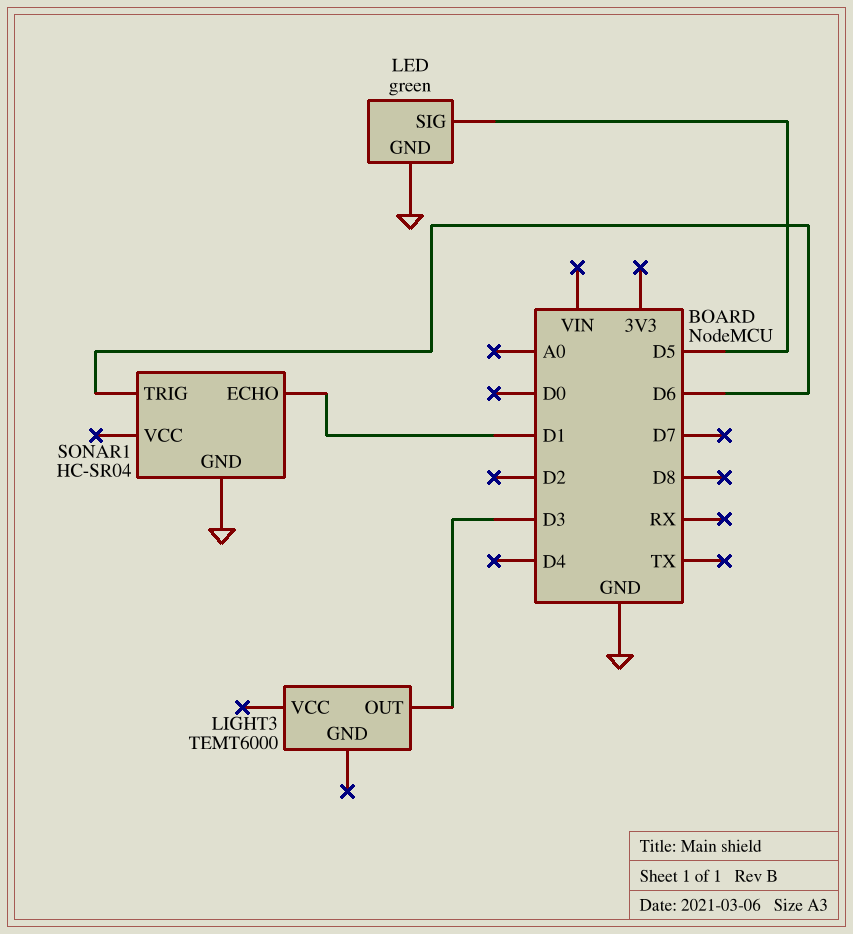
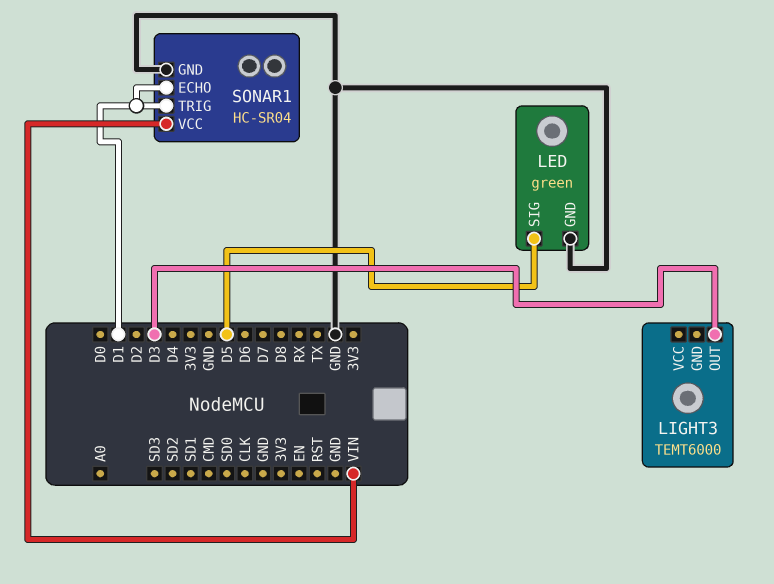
SONAR1 pin TRIG: D6 -> D1
SONAR1 pin VCC: none -> VIN

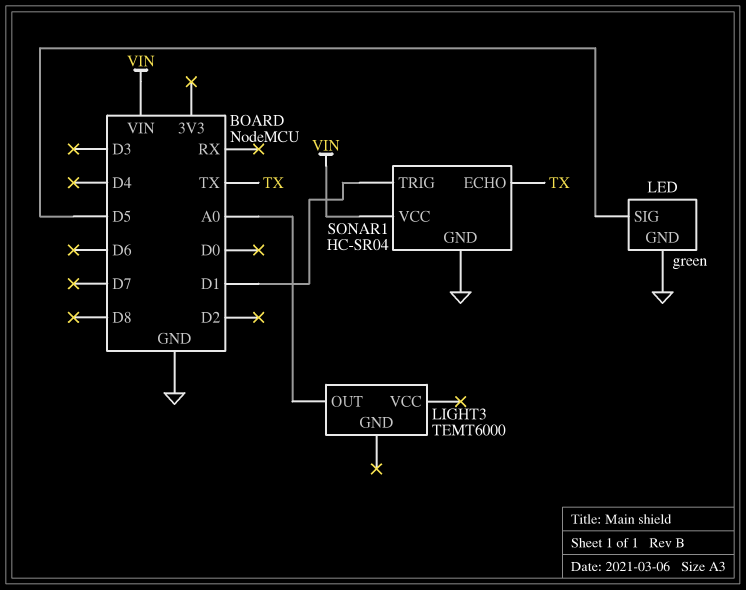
LIGHT3 pin OUT: D3 -> A0
SONAR1 pin ECHO: D1 -> TX

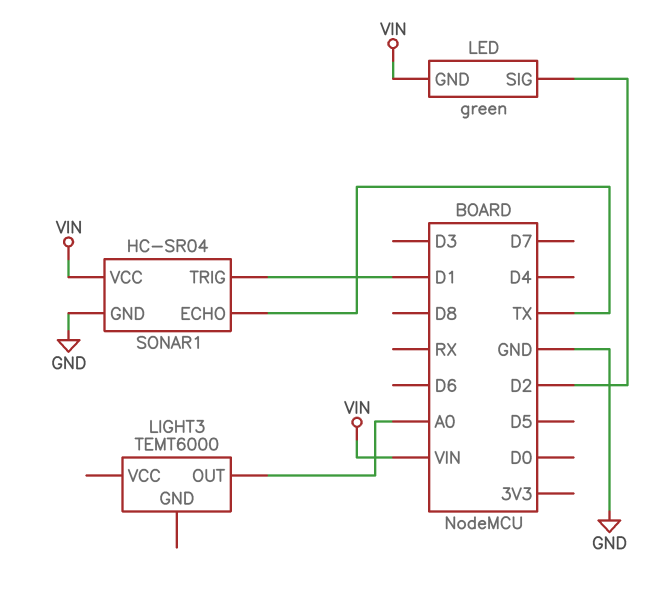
LED pin GND: GND -> VIN
LED pin SIG: D5 -> D2

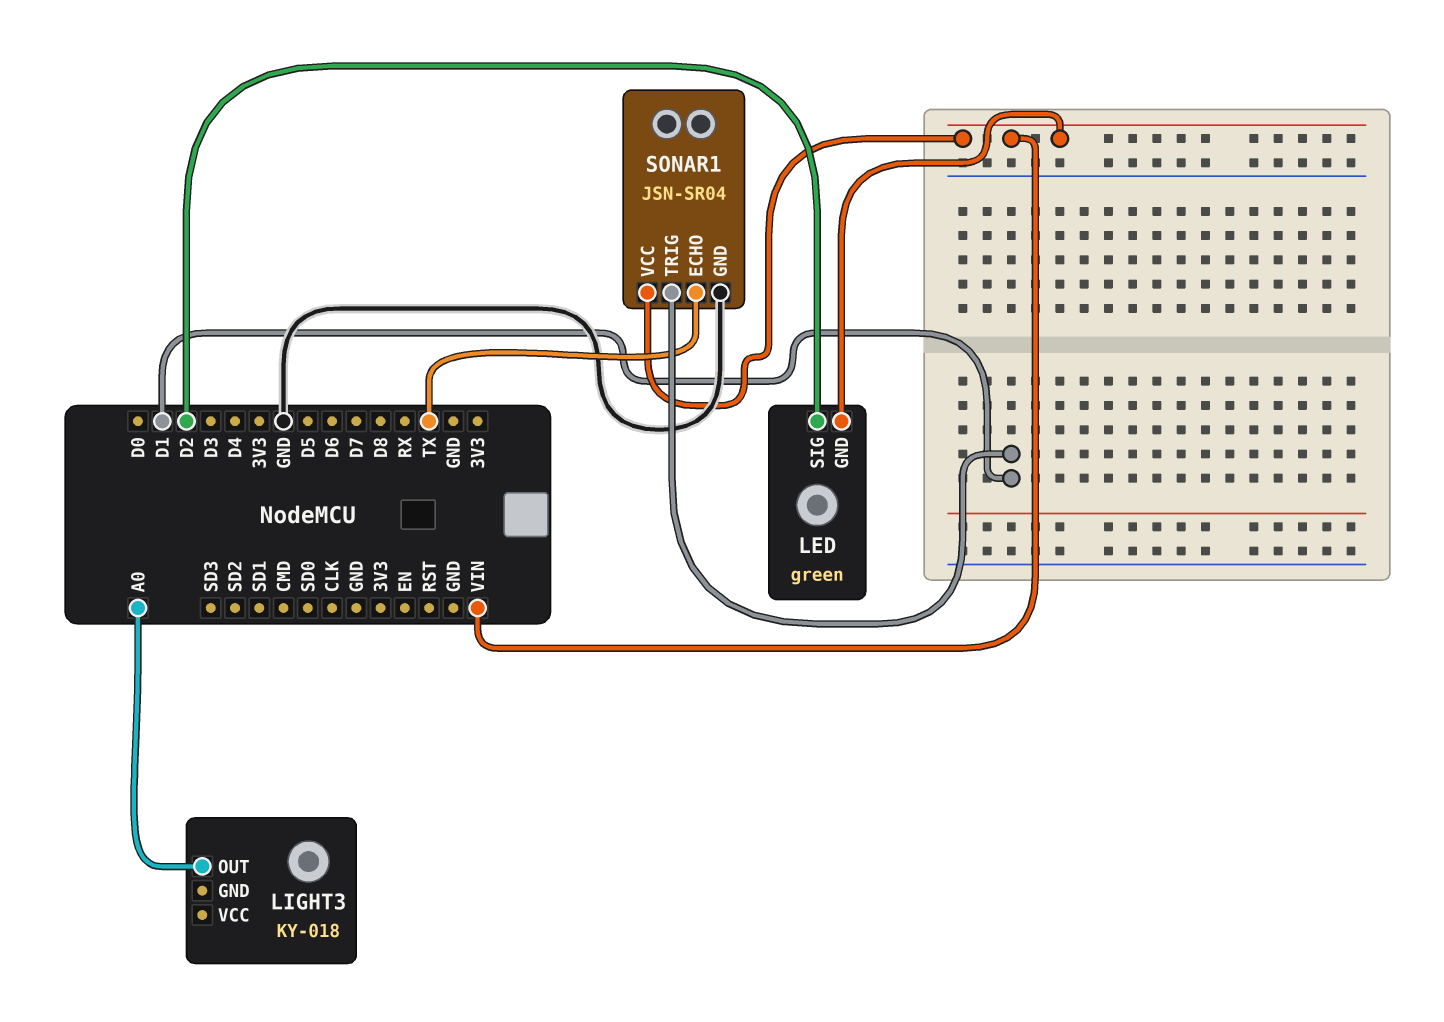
LIGHT3: TEMT6000 -> KY-018
SONAR1: HC-SR04 -> JSN-SR04

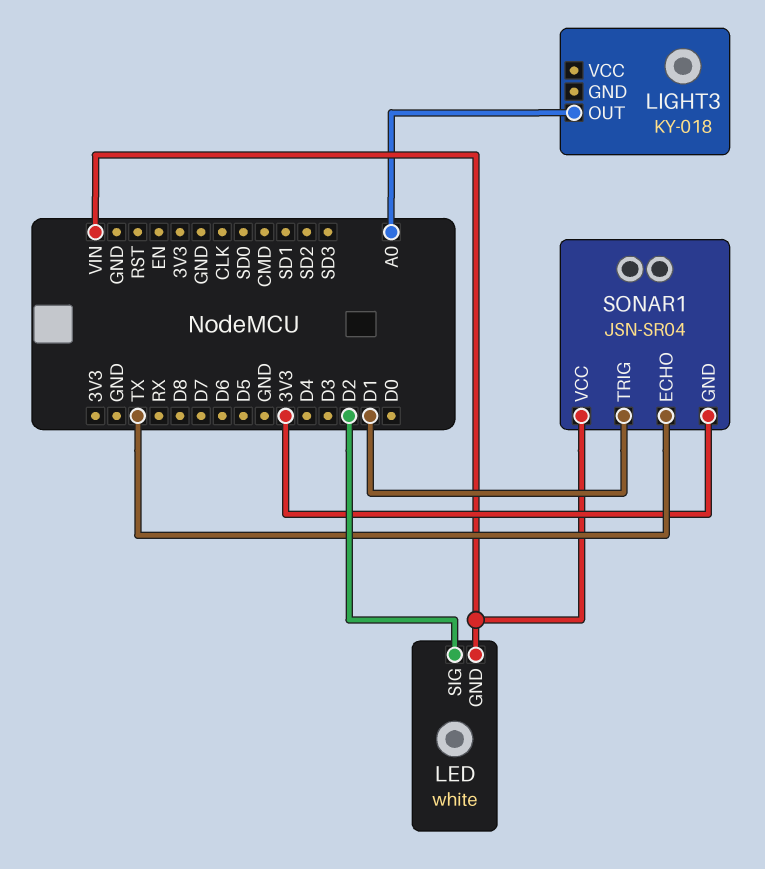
LED: green -> white
SONAR1 pin GND: GND -> 3V3

